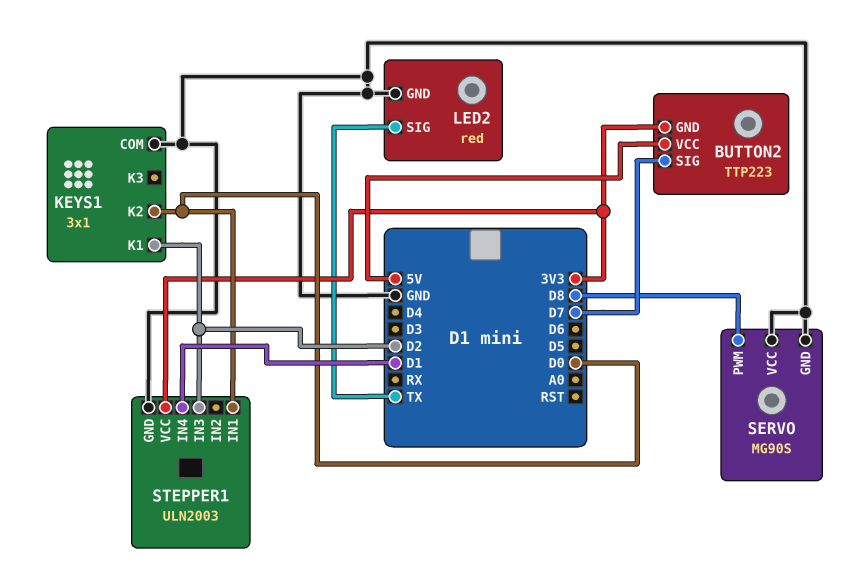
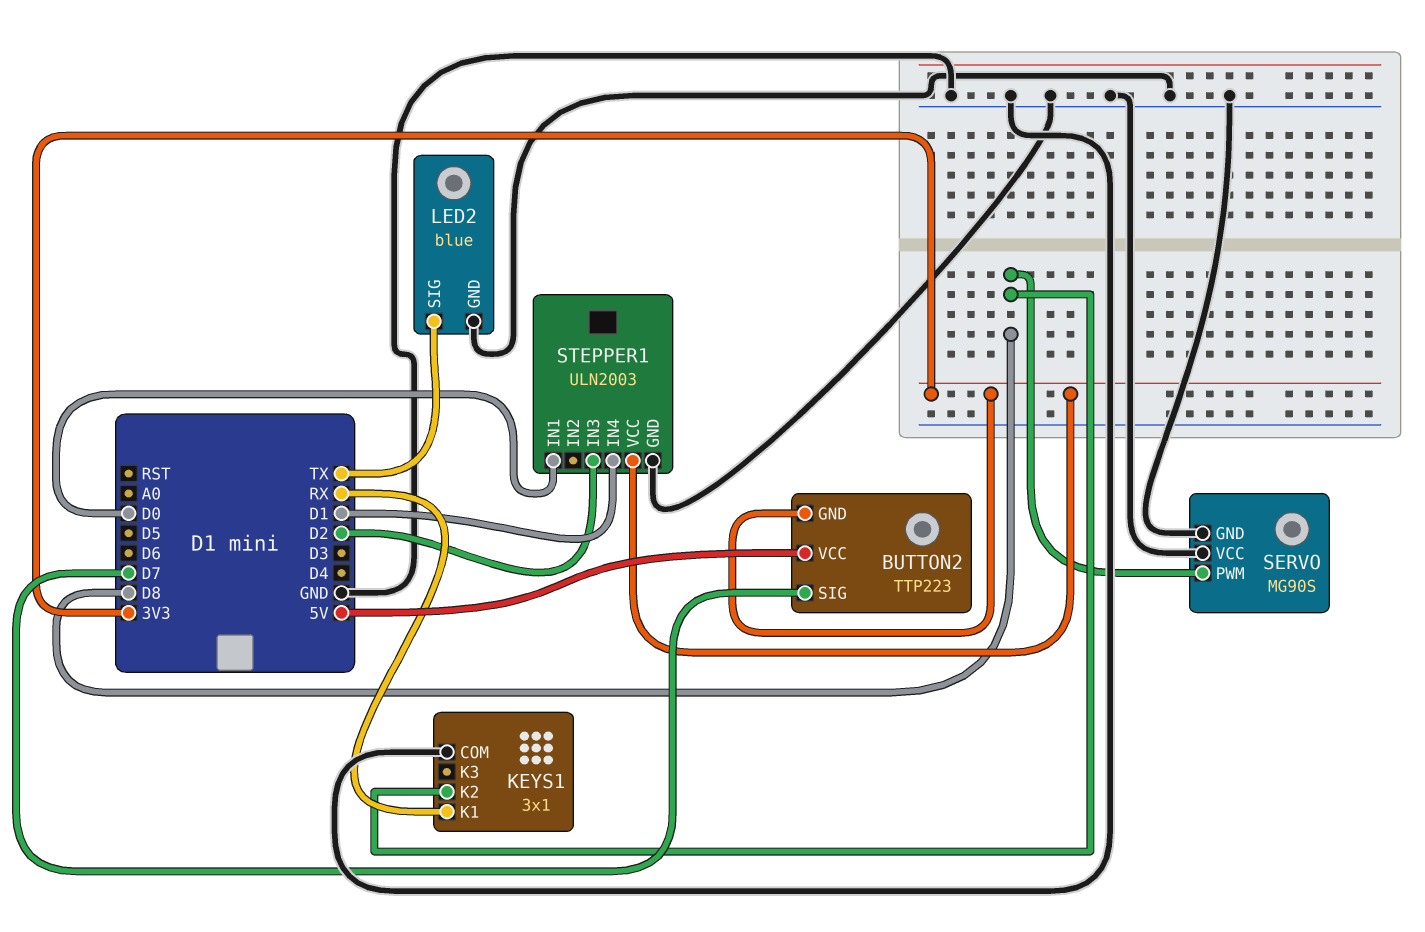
KEYS1 pin K1: D2 -> RX
KEYS1 pin K2: D0 -> D8
LED2: red -> blue

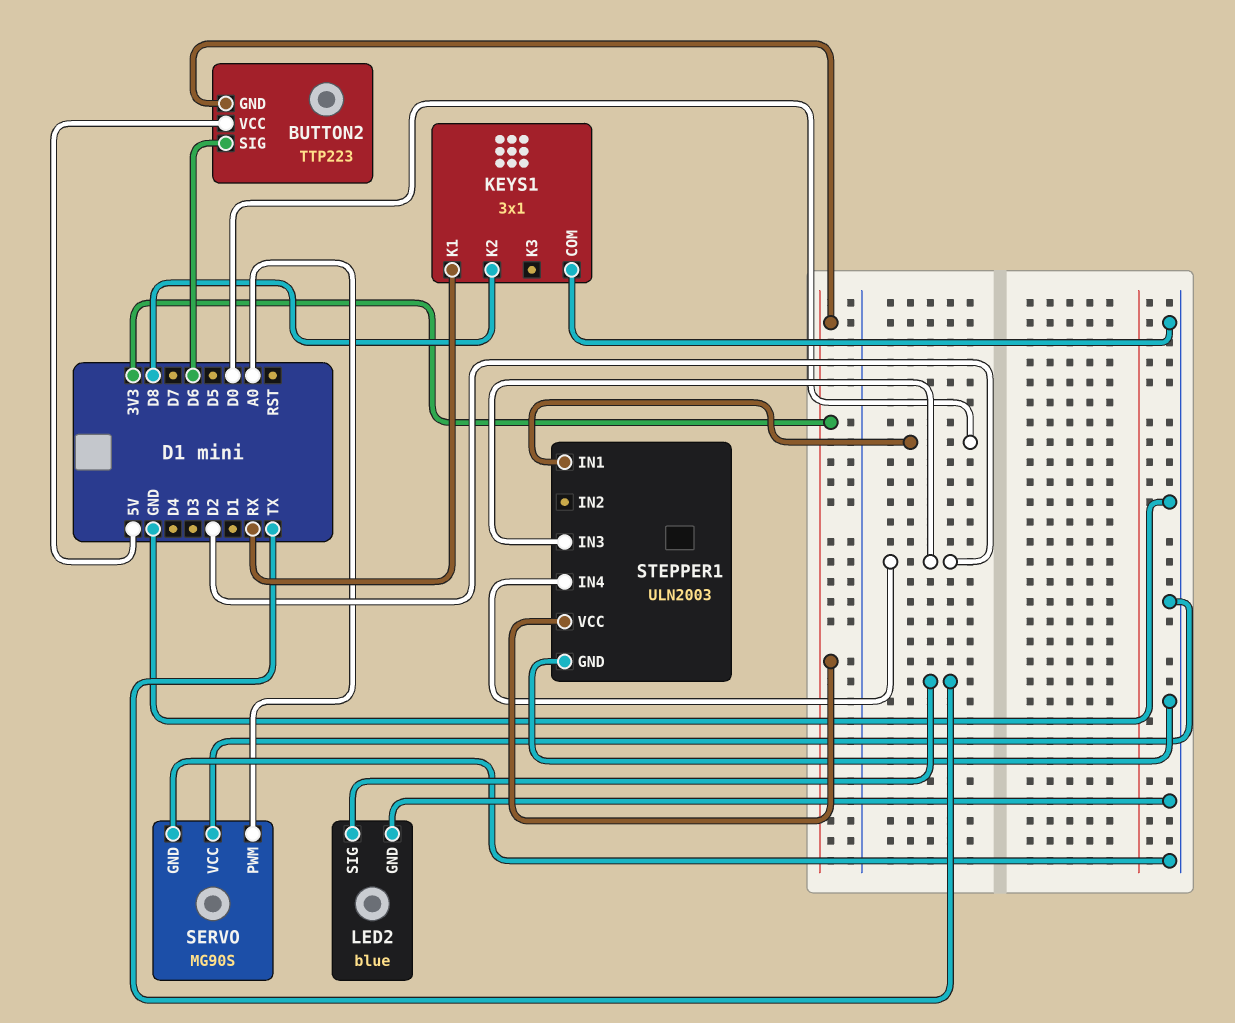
BUTTON2 pin SIG: D7 -> D6
SERVO pin PWM: D8 -> A0
STEPPER1 pin IN4: D1 -> D2

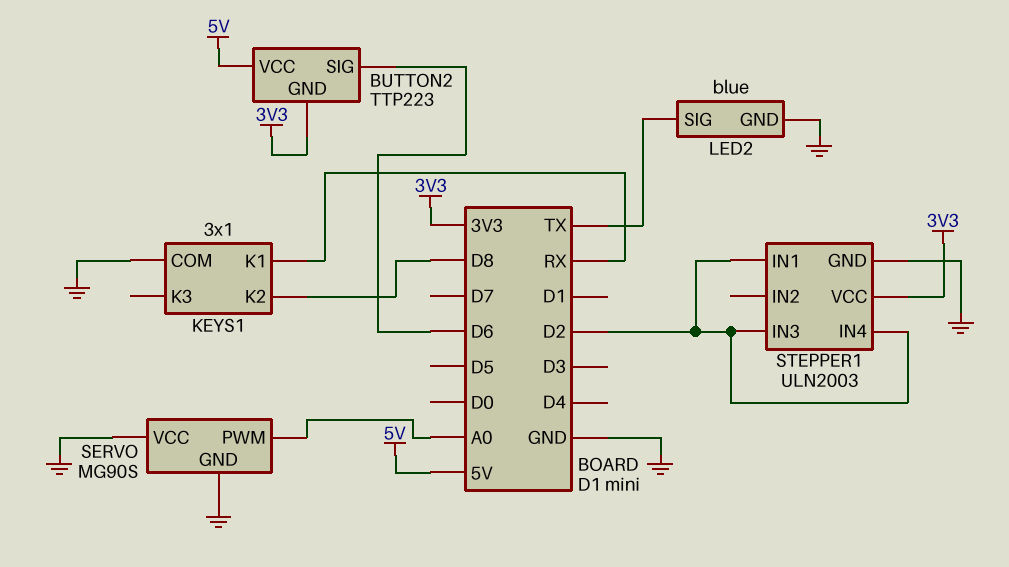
STEPPER1 pin IN1: D0 -> D2

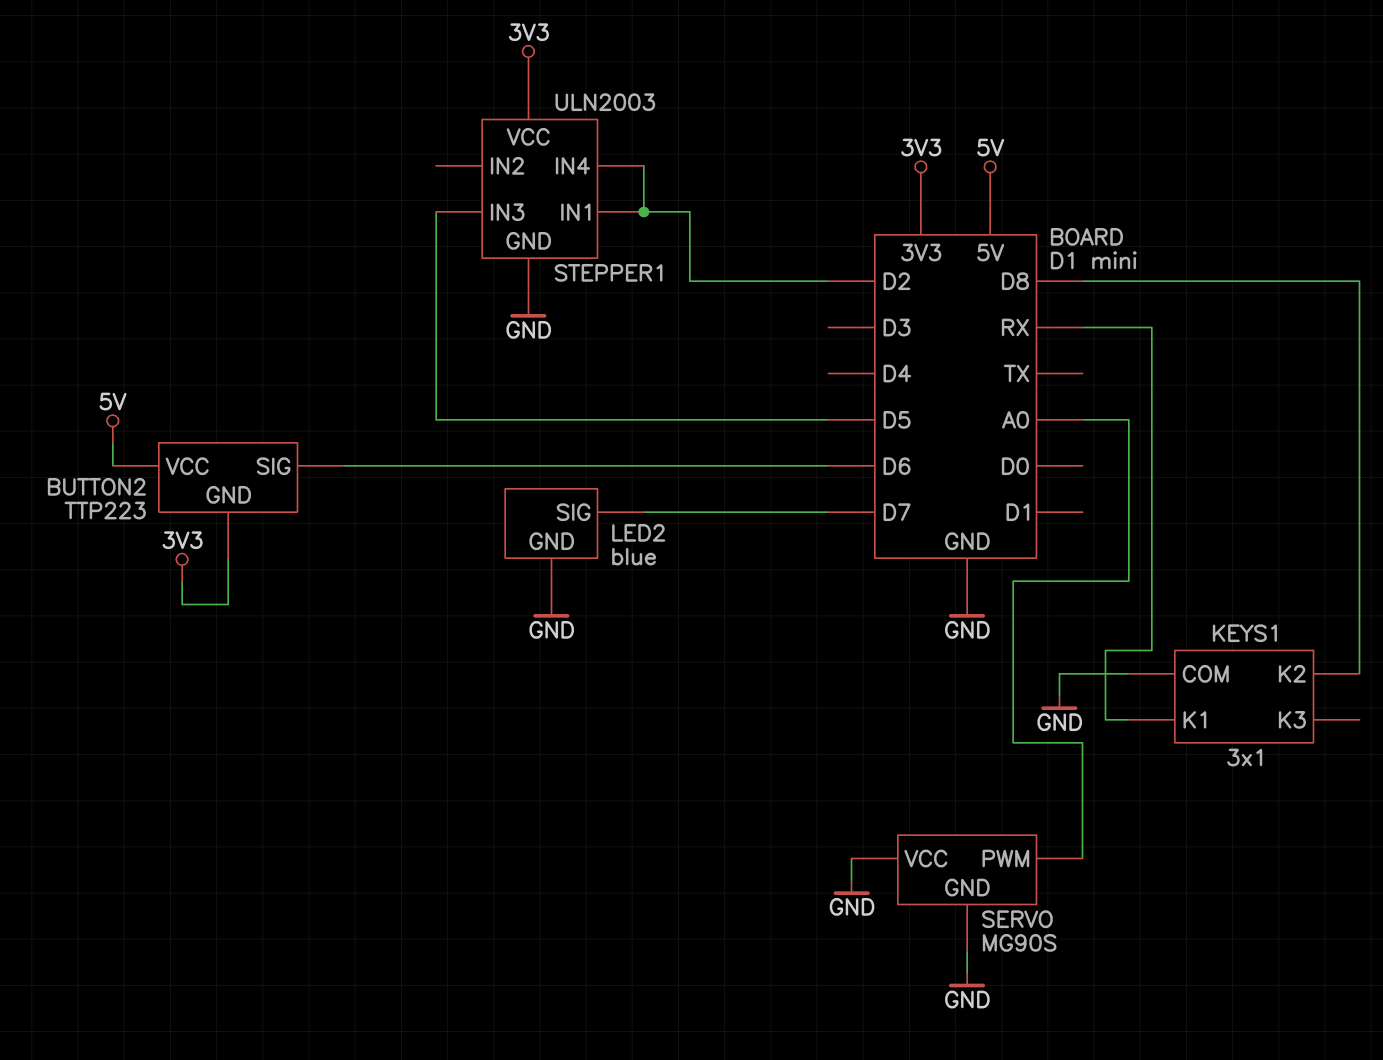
LED2 pin SIG: TX -> D7
STEPPER1 pin IN3: D2 -> D5

